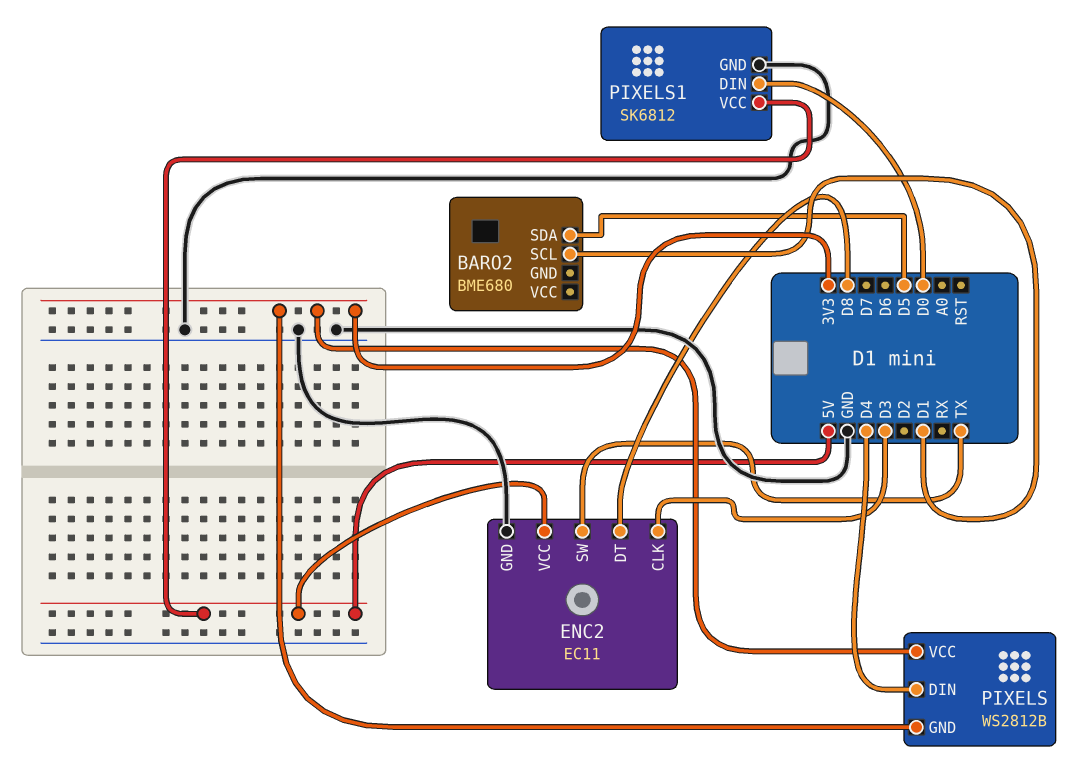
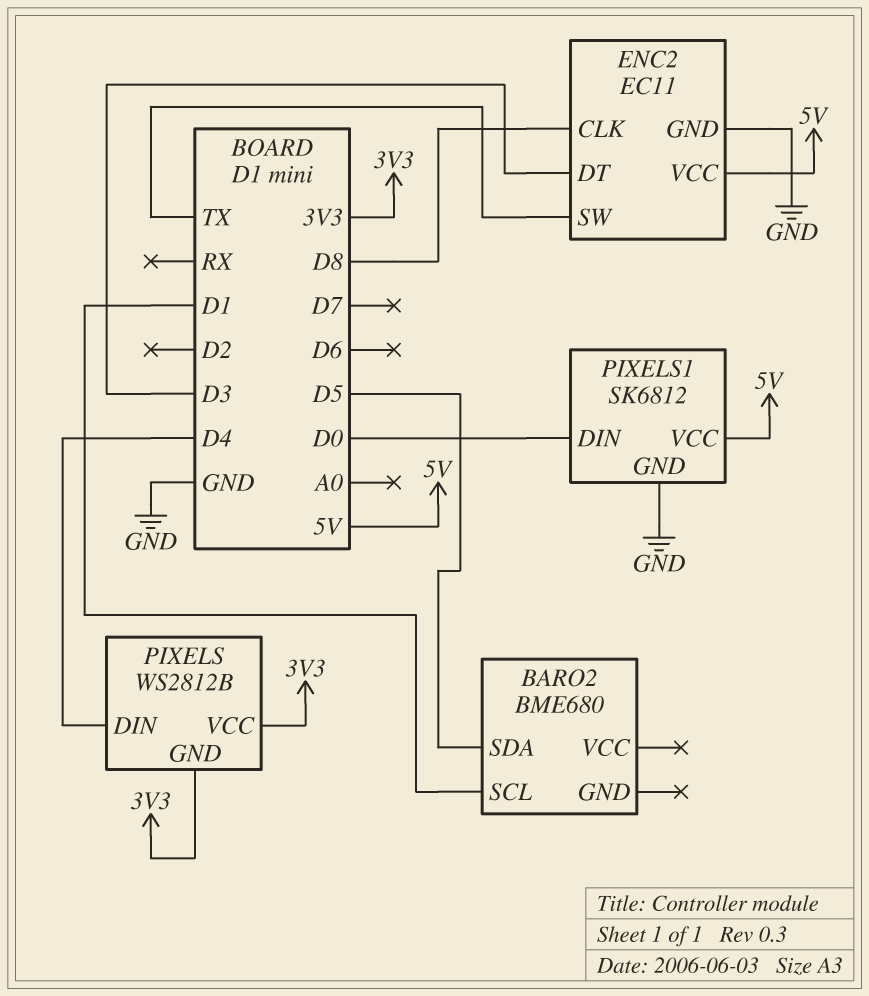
ENC2 pin CLK: D3 -> D8
ENC2 pin DT: D8 -> D3

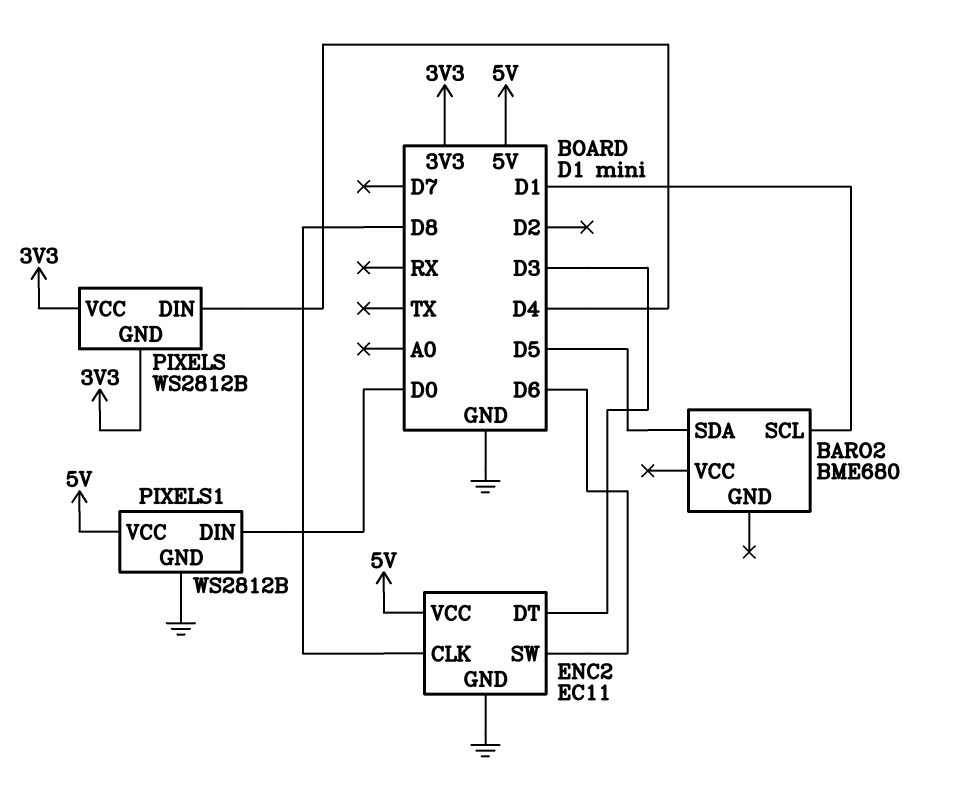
ENC2 pin SW: TX -> D6
PIXELS1: SK6812 -> WS2812B

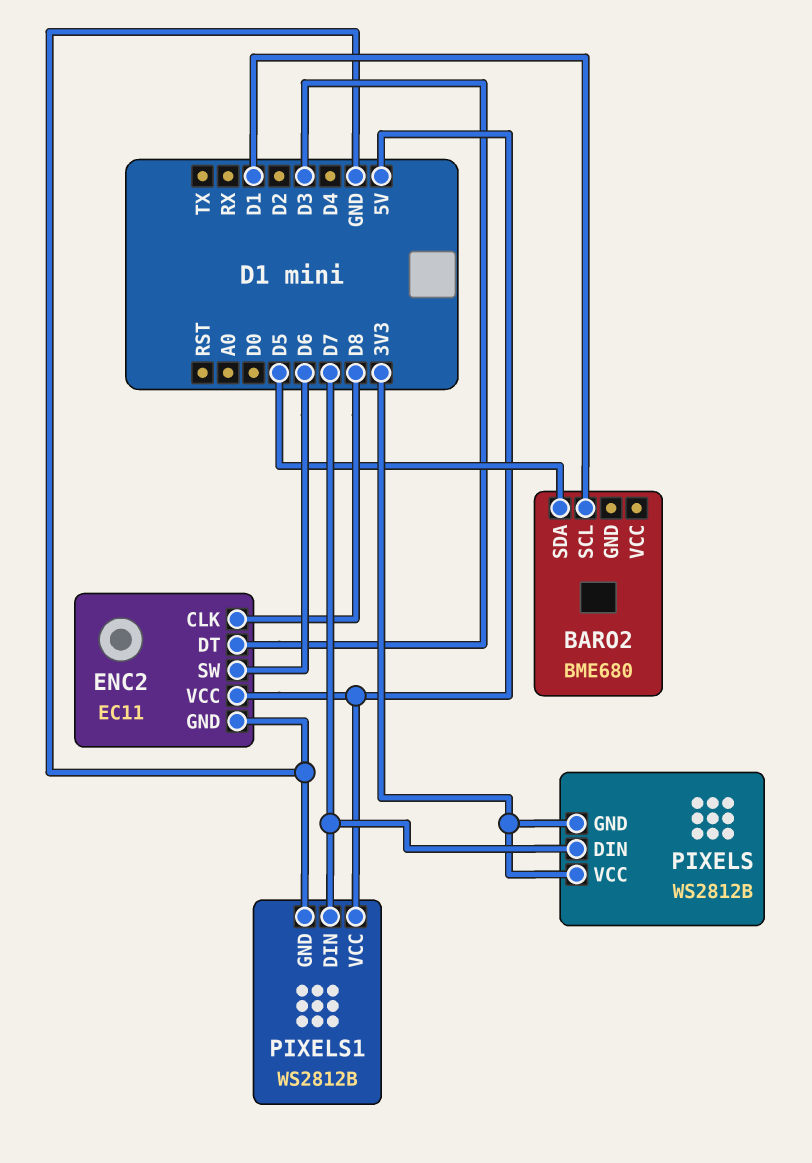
PIXELS pin DIN: D4 -> D7
PIXELS1 pin DIN: D0 -> D7

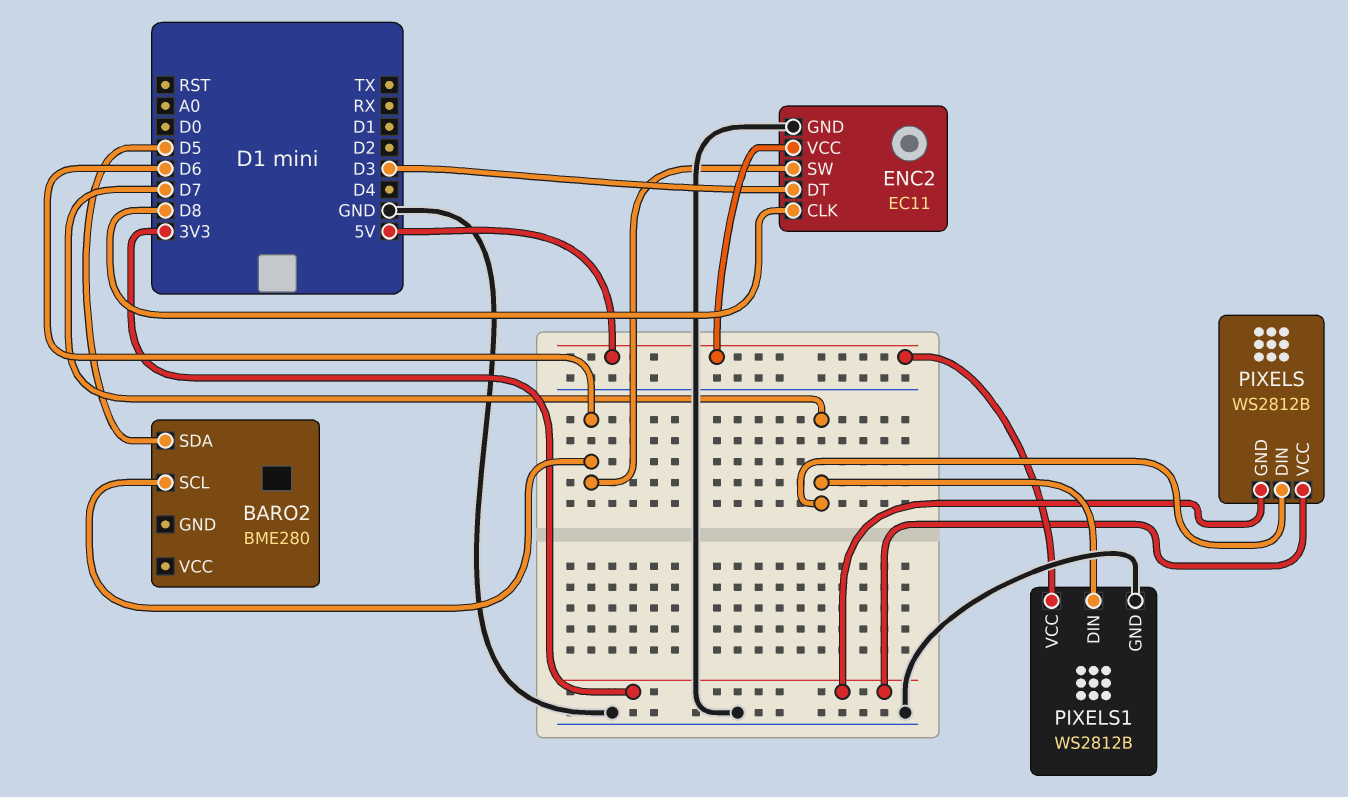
BARO2: BME680 -> BME280
BARO2 pin SCL: D1 -> D6

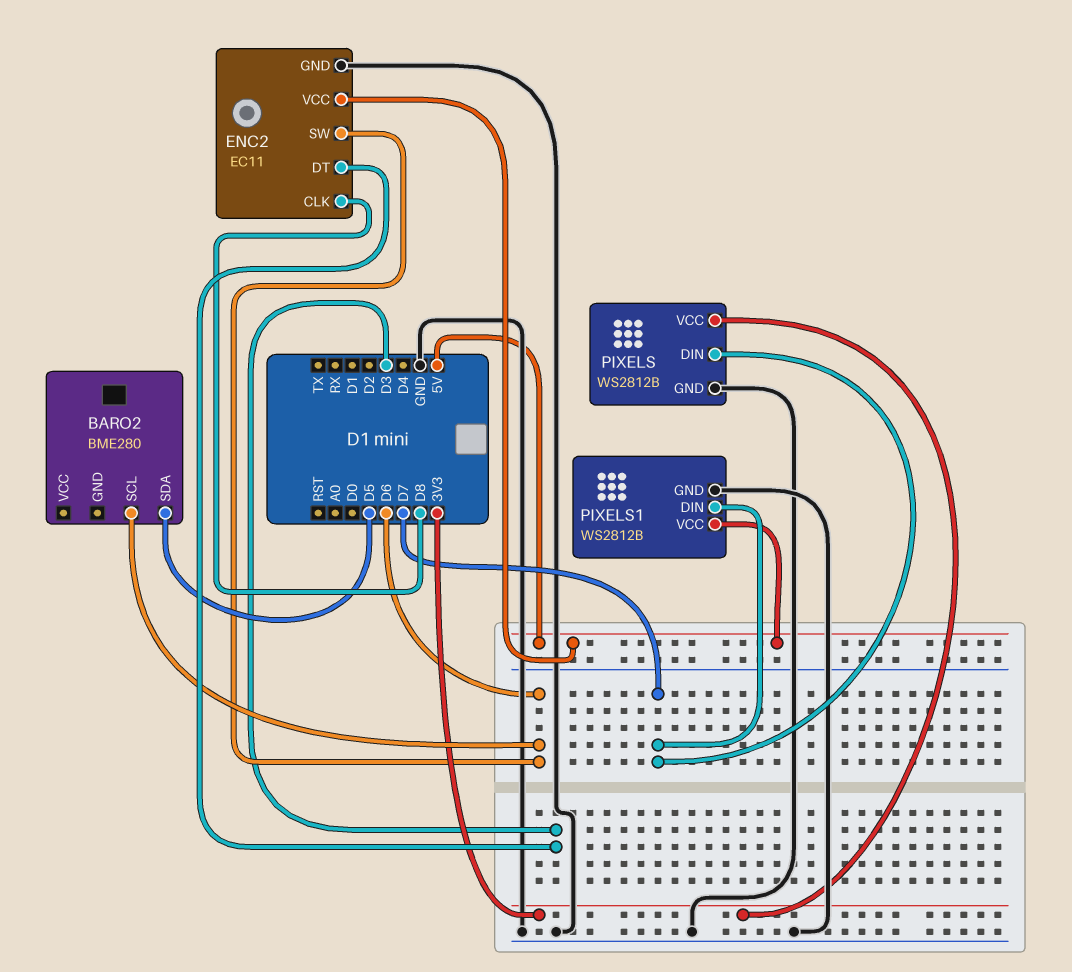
PIXELS pin GND: 3V3 -> GND

